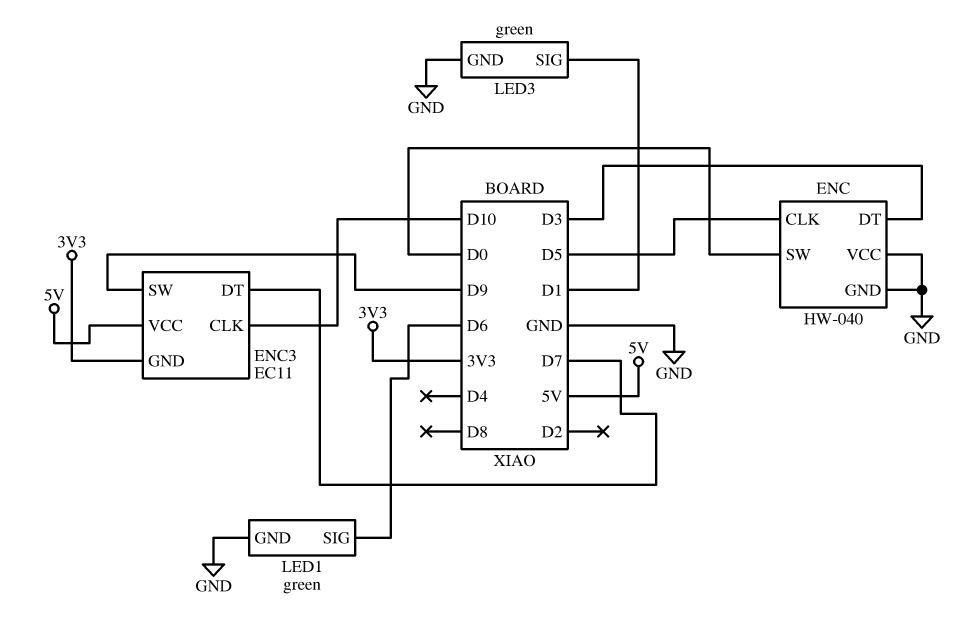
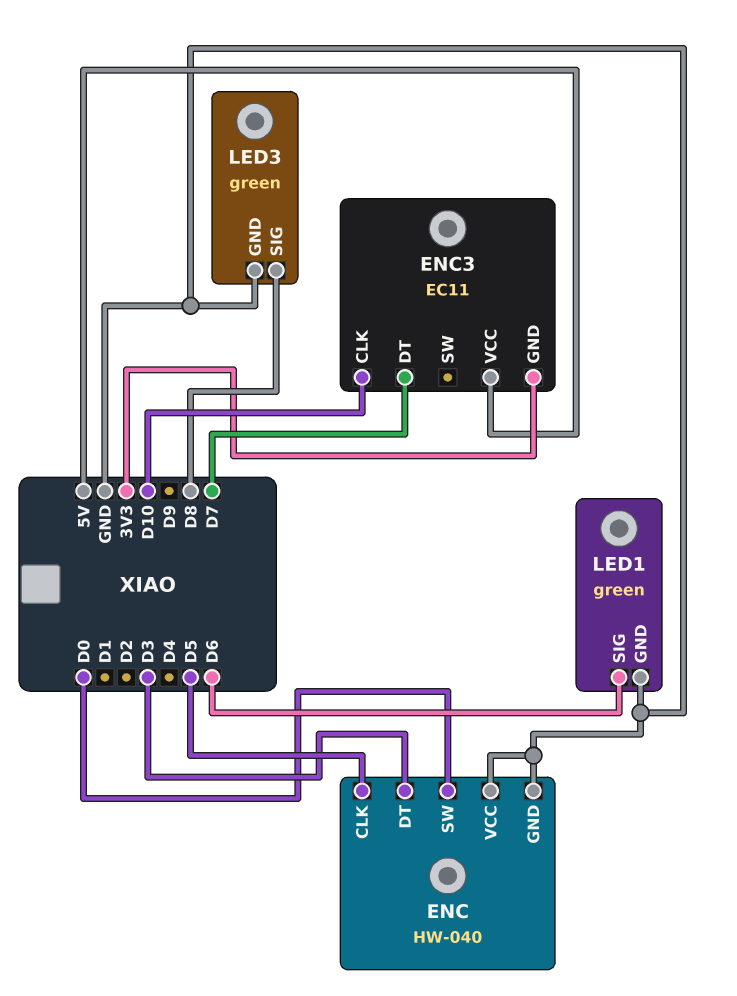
ENC3 pin SW: D9 -> none
LED3 pin SIG: D1 -> D8

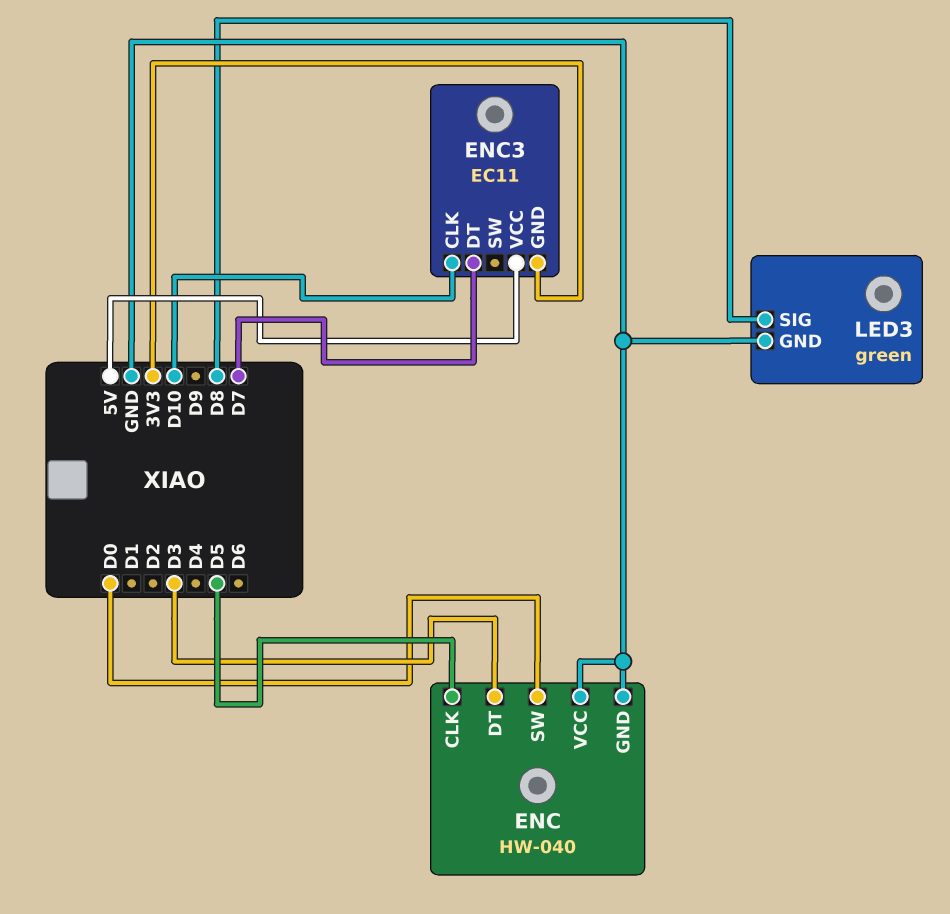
LED1: green -> none
LED1 pin GND: GND -> none
LED1 pin SIG: D6 -> none

